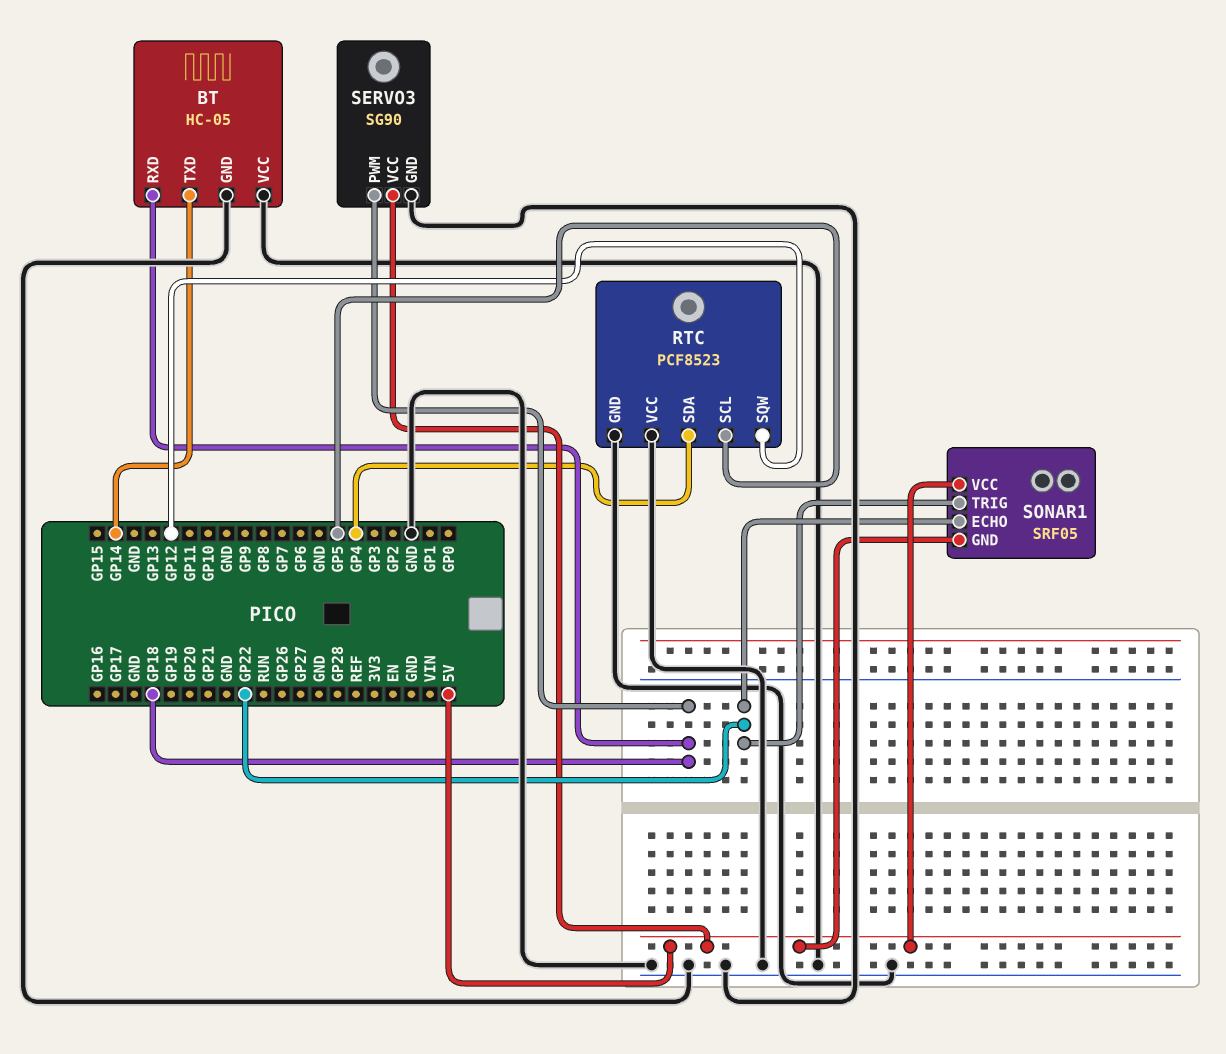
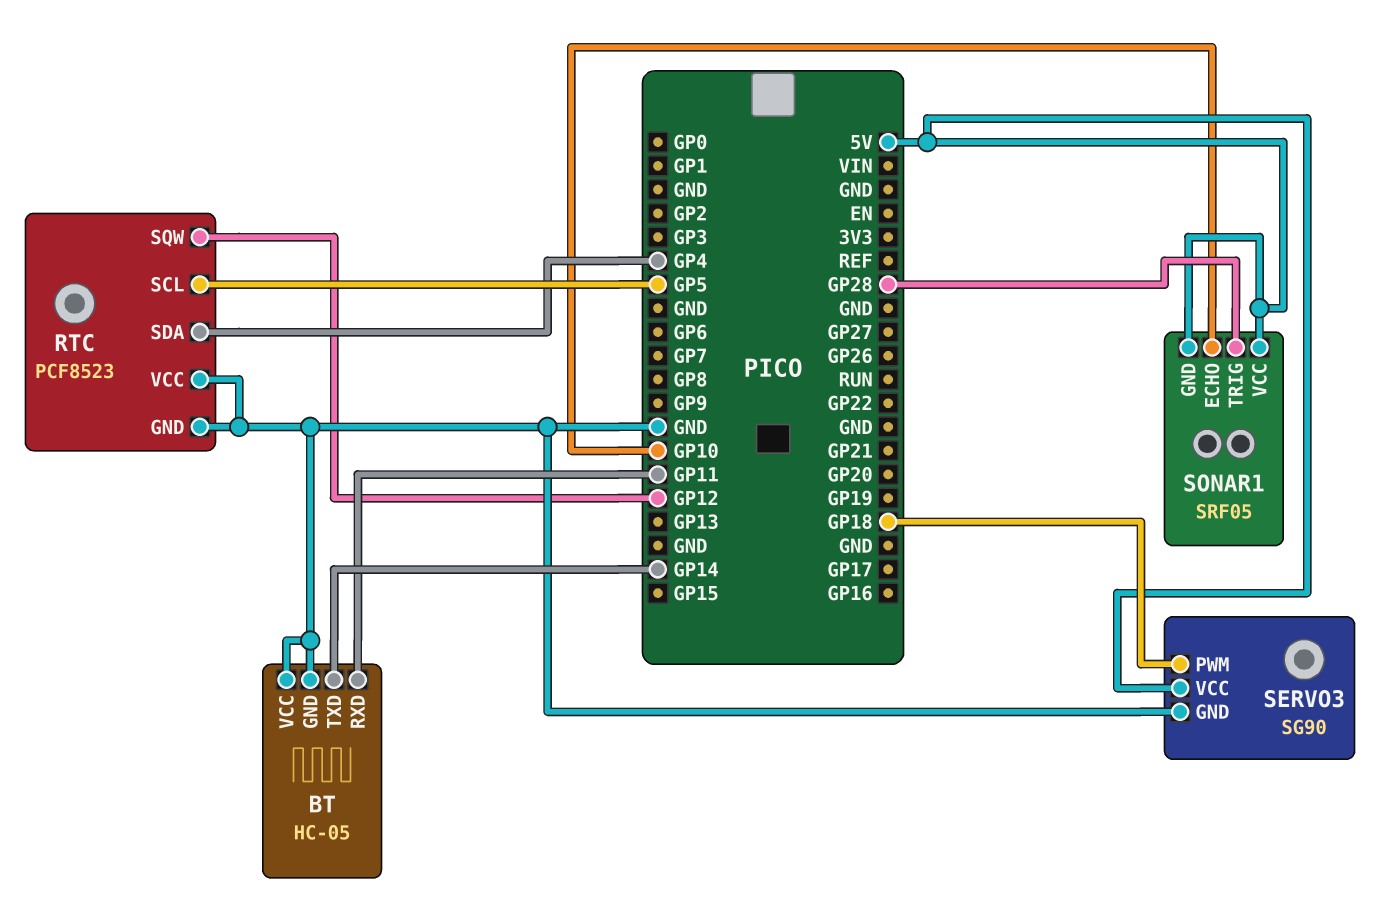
BT pin RXD: GP18 -> GP11
SONAR1 pin ECHO: GP22 -> GP10
SONAR1 pin TRIG: GP22 -> GP28

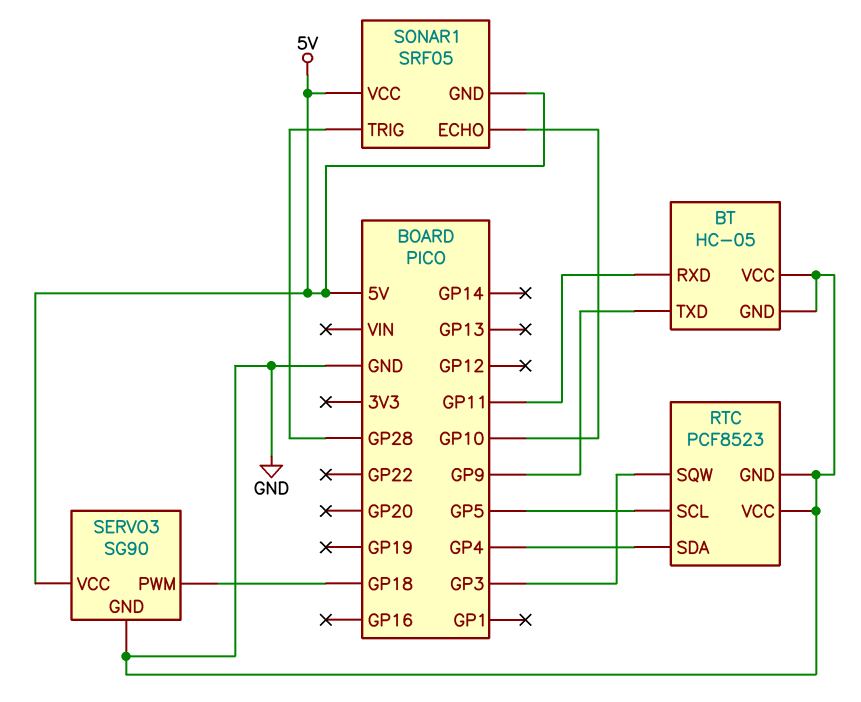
BT pin TXD: GP14 -> GP9
RTC pin SQW: GP12 -> GP3

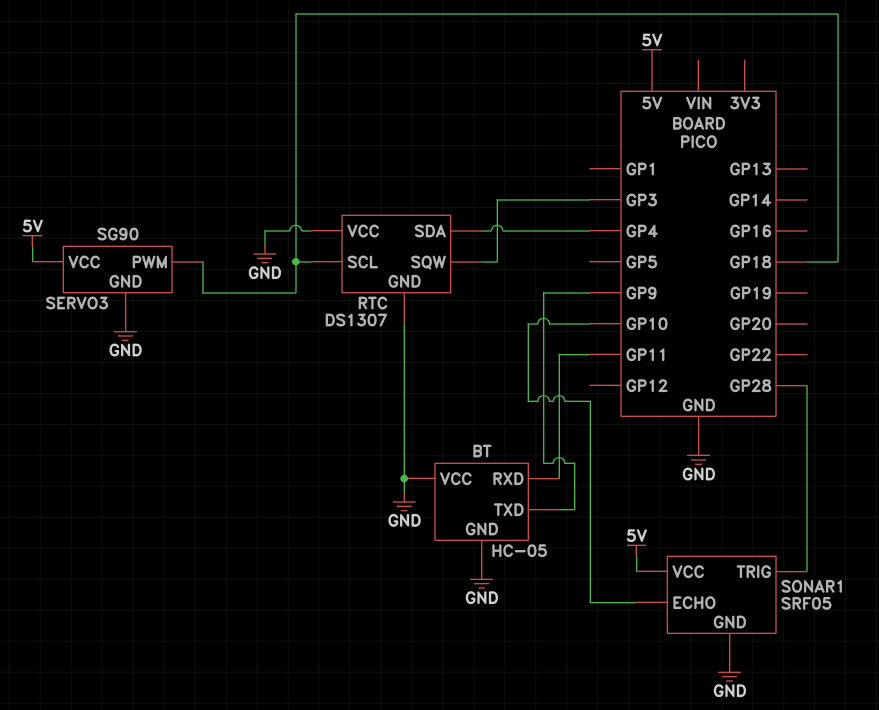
RTC: PCF8523 -> DS1307
RTC pin SCL: GP5 -> GP18
SONAR1 pin GND: 5V -> GND

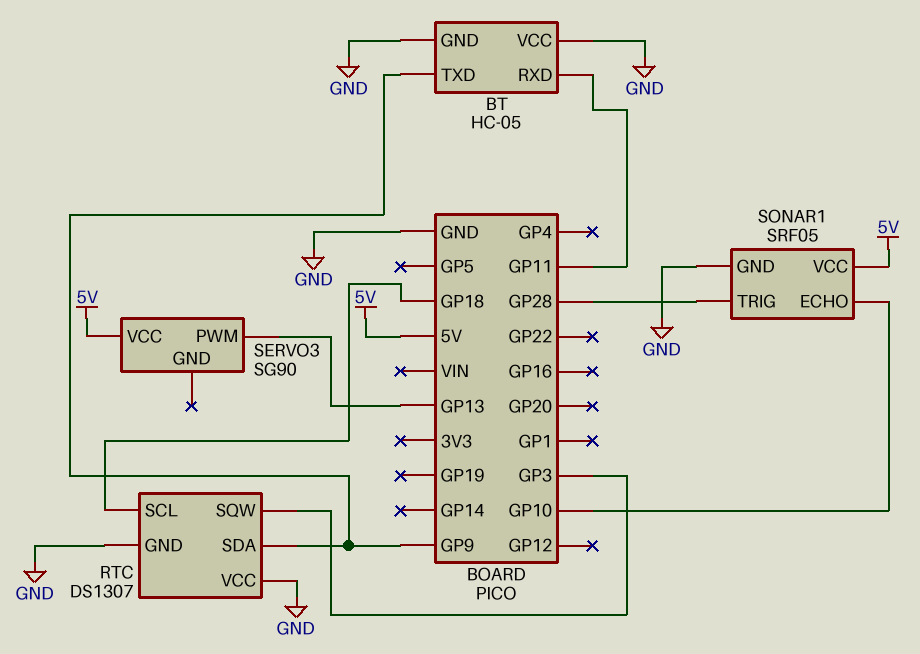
RTC pin SDA: GP4 -> GP9
SERVO3 pin GND: GND -> none
SERVO3 pin PWM: GP18 -> GP13

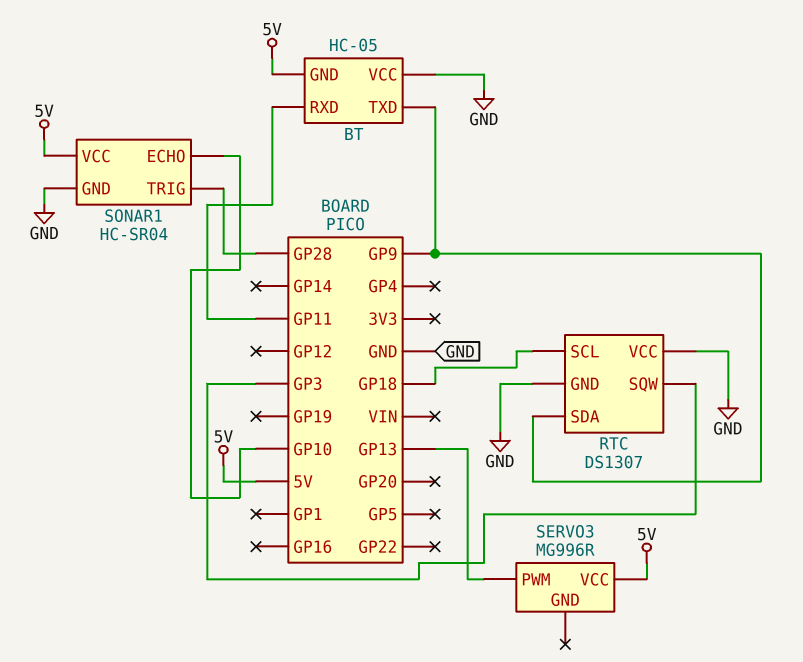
BT pin GND: GND -> 5V
SERVO3: SG90 -> MG996R
SONAR1: SRF05 -> HC-SR04

